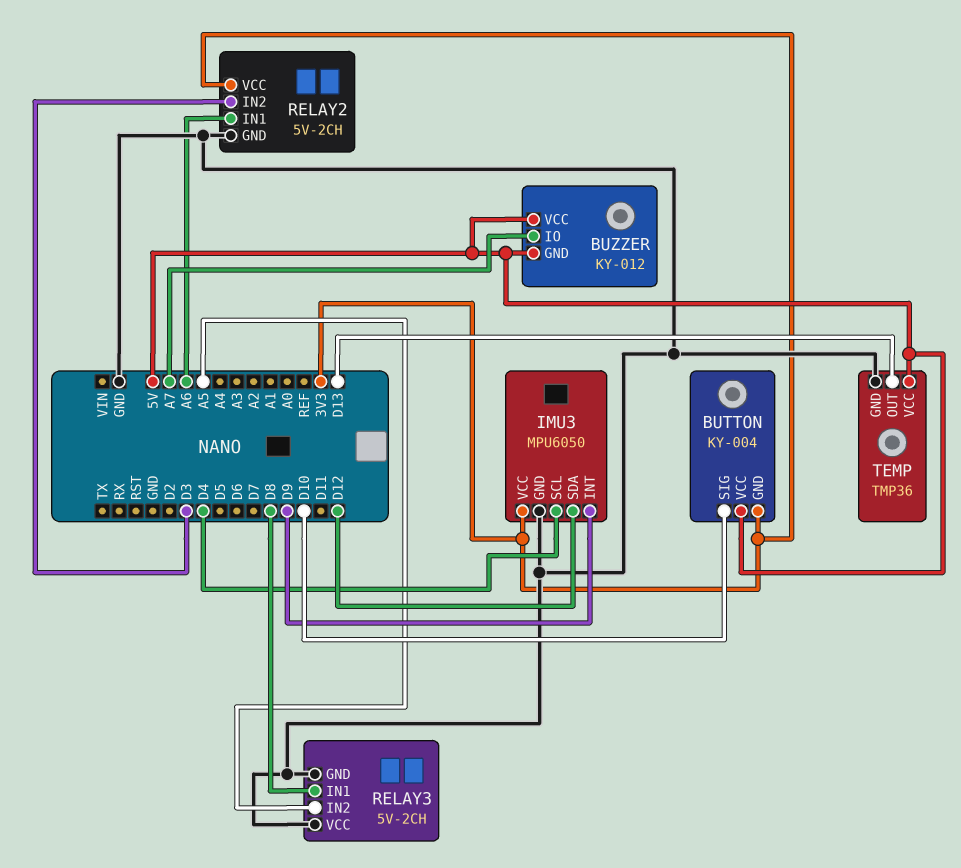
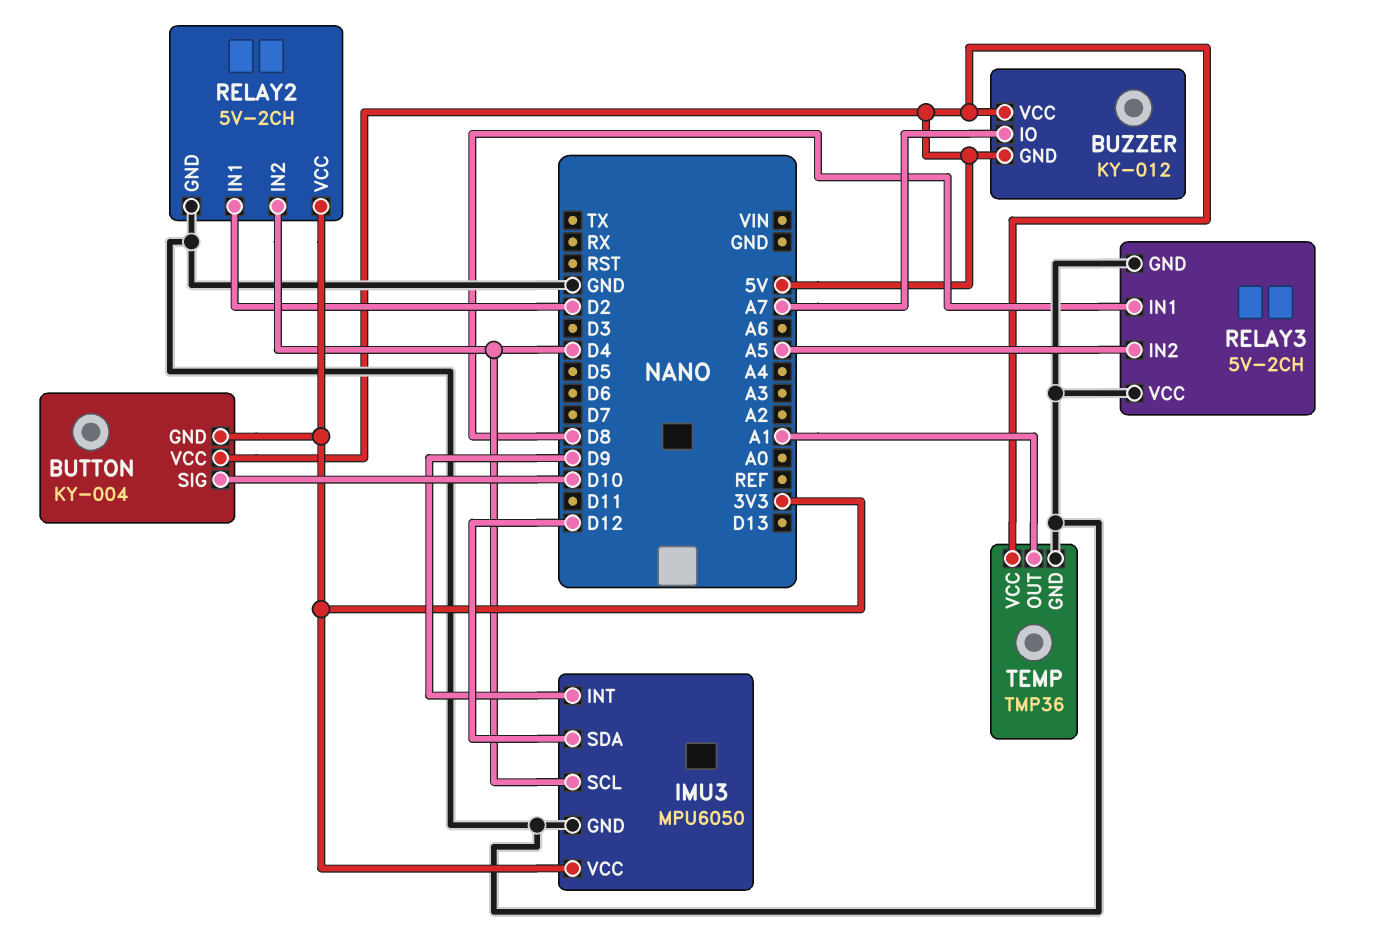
RELAY2 pin IN1: A6 -> D2
RELAY2 pin IN2: D3 -> D4
TEMP pin OUT: D13 -> A1

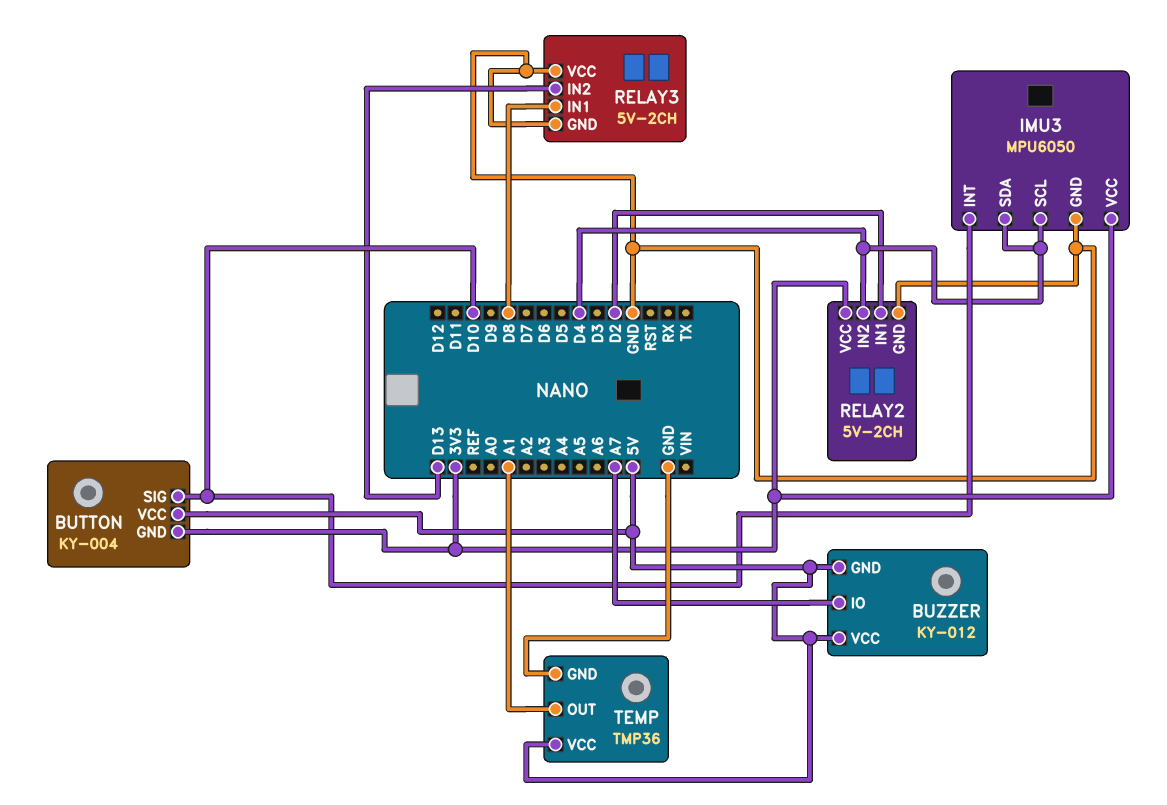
IMU3 pin INT: D9 -> D10
IMU3 pin SDA: D12 -> D4
RELAY3 pin IN2: A5 -> D13

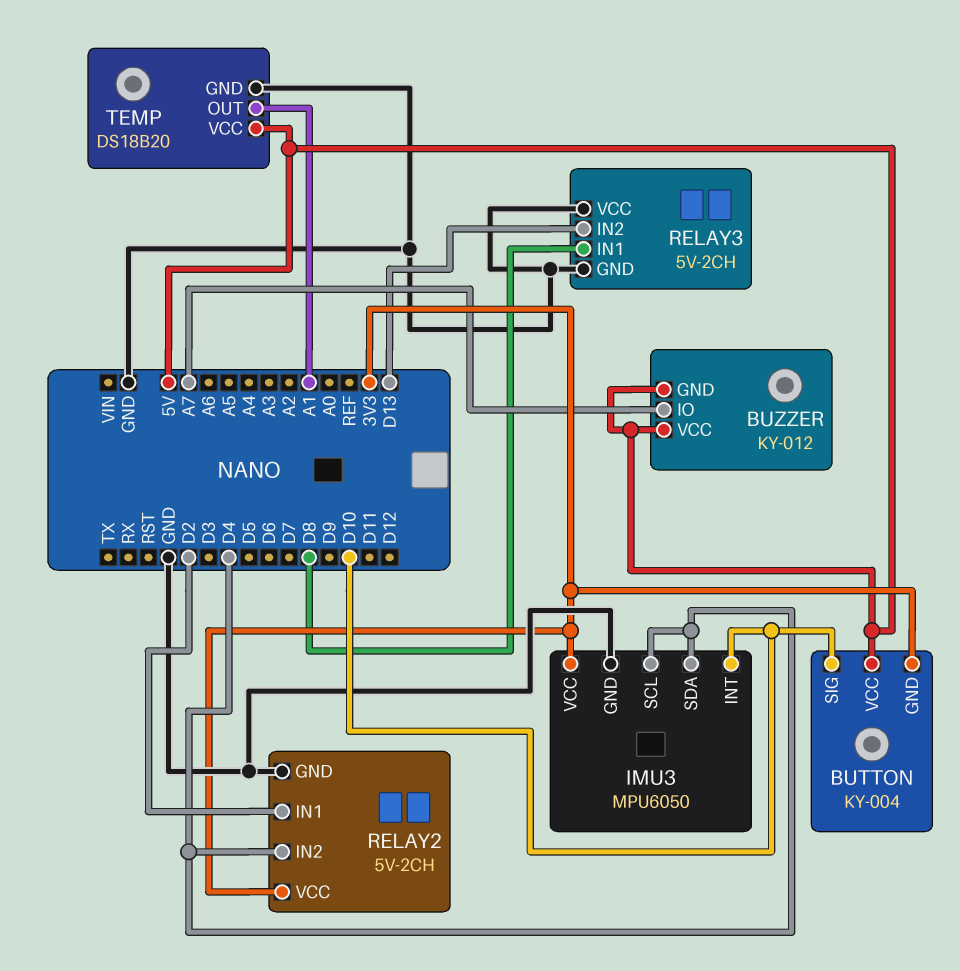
TEMP: TMP36 -> DS18B20

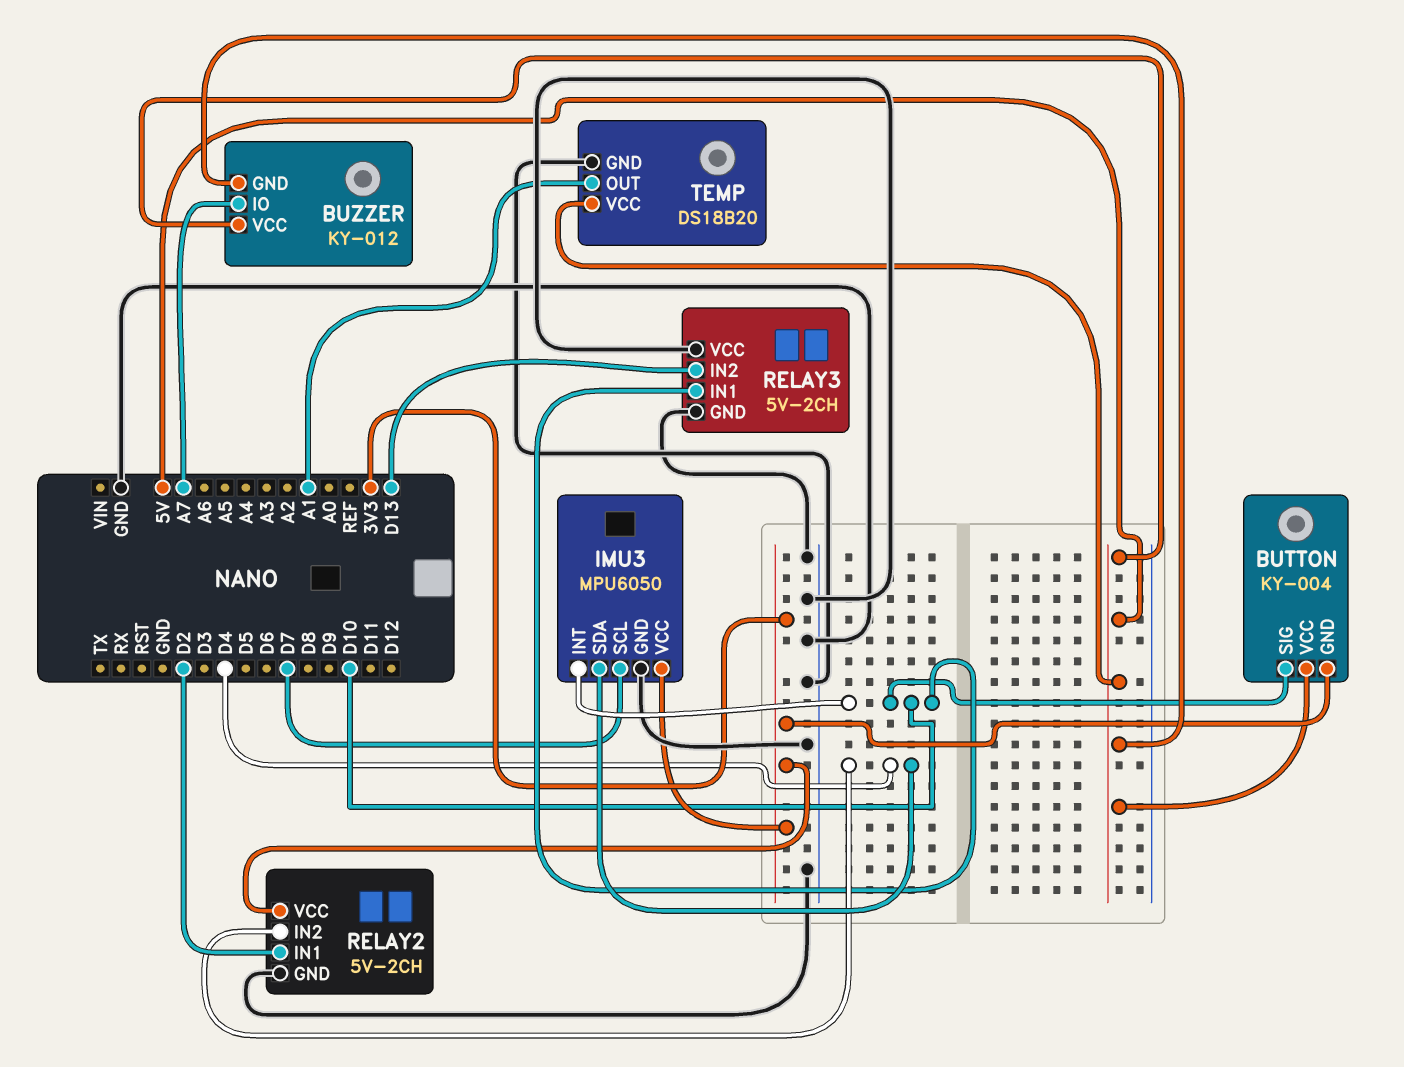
IMU3 pin SCL: D4 -> D7
RELAY3 pin IN1: D8 -> D10

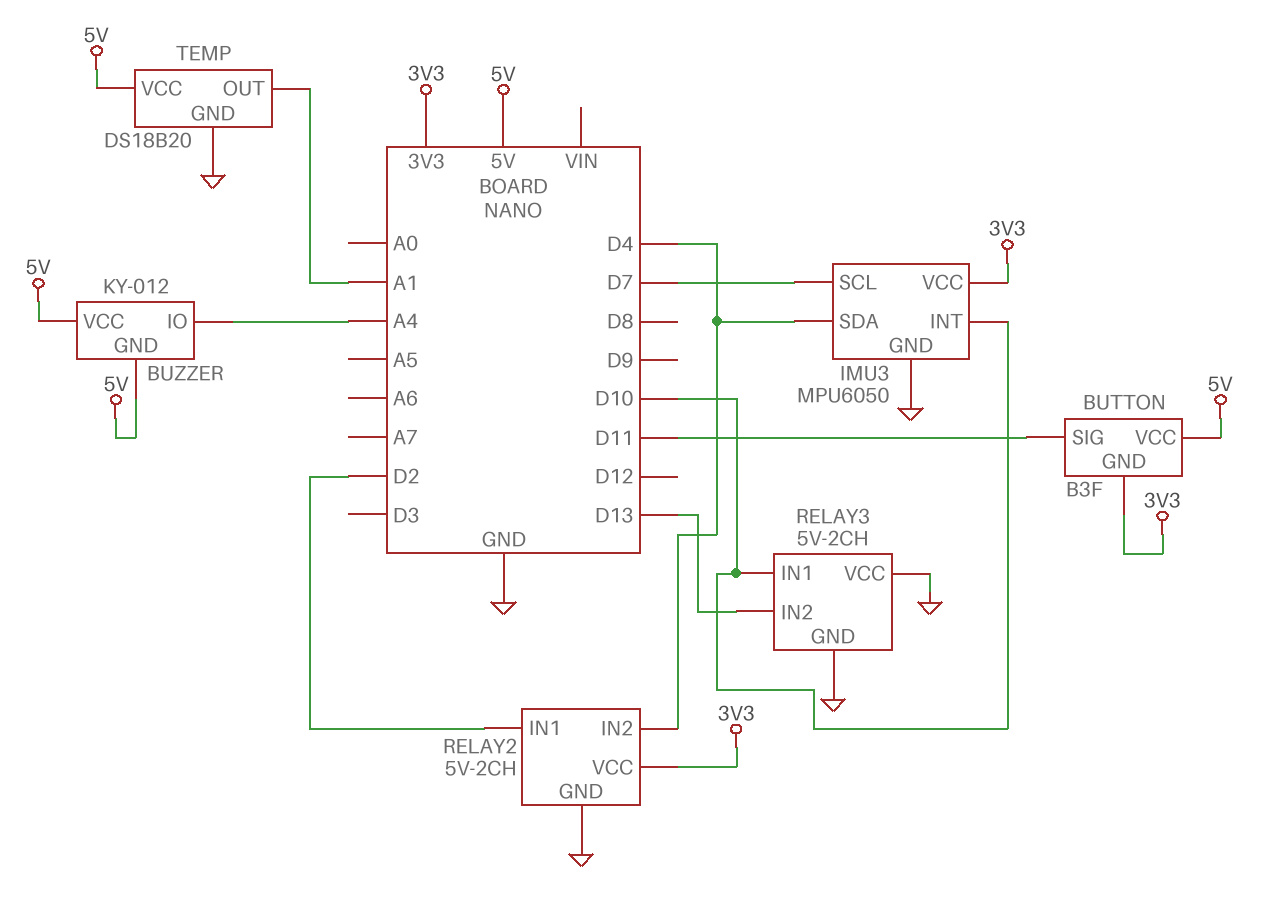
BUTTON: KY-004 -> B3F
BUTTON pin SIG: D10 -> D11
BUZZER pin IO: A7 -> A4

